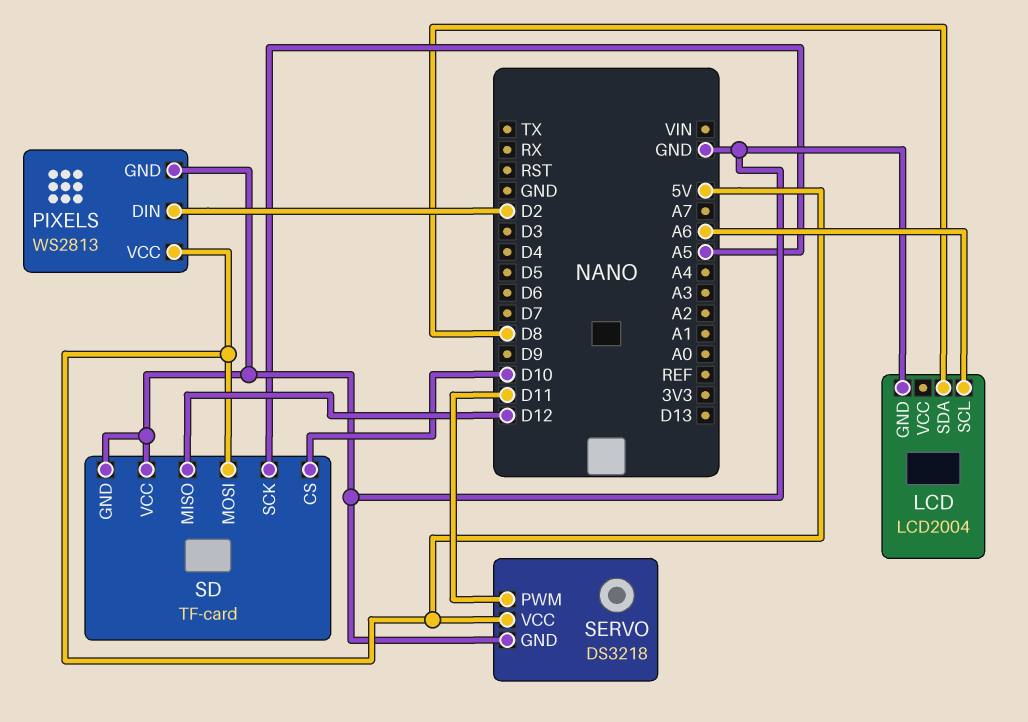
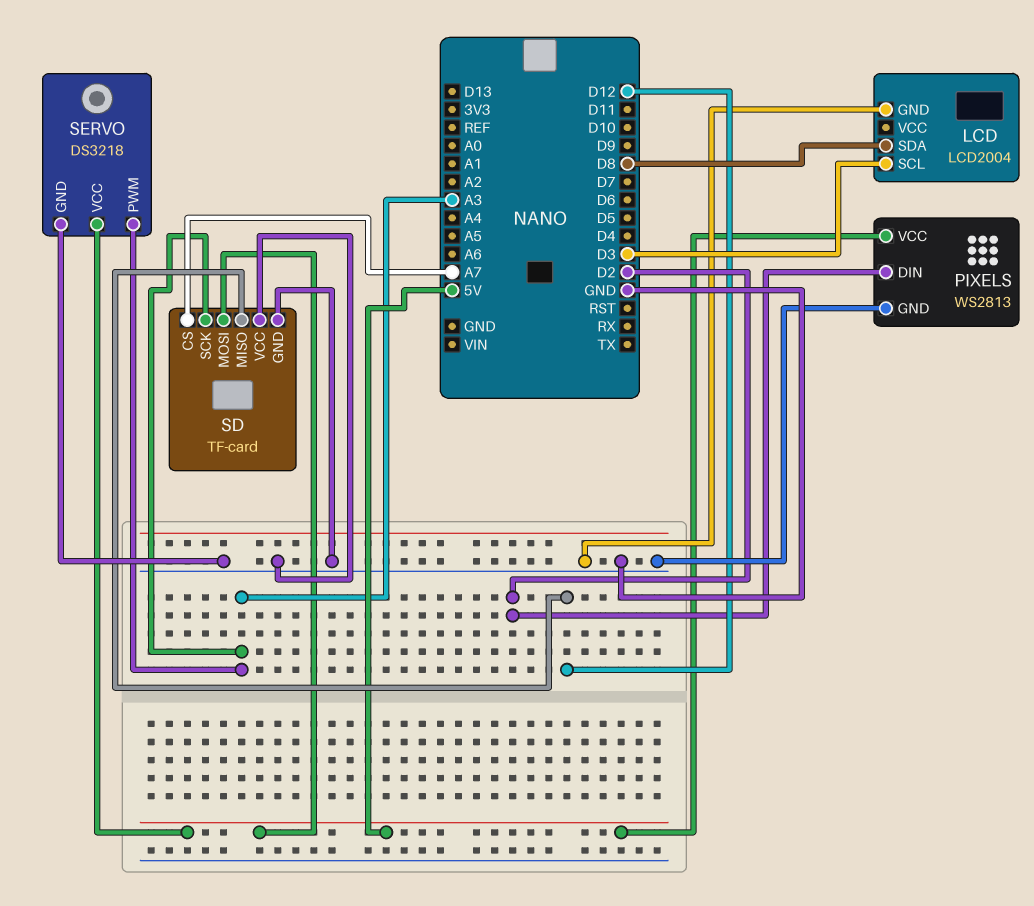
LCD pin SCL: A6 -> D3
SD pin CS: D10 -> A7
SD pin SCK: A5 -> A3
SERVO pin PWM: D11 -> A3

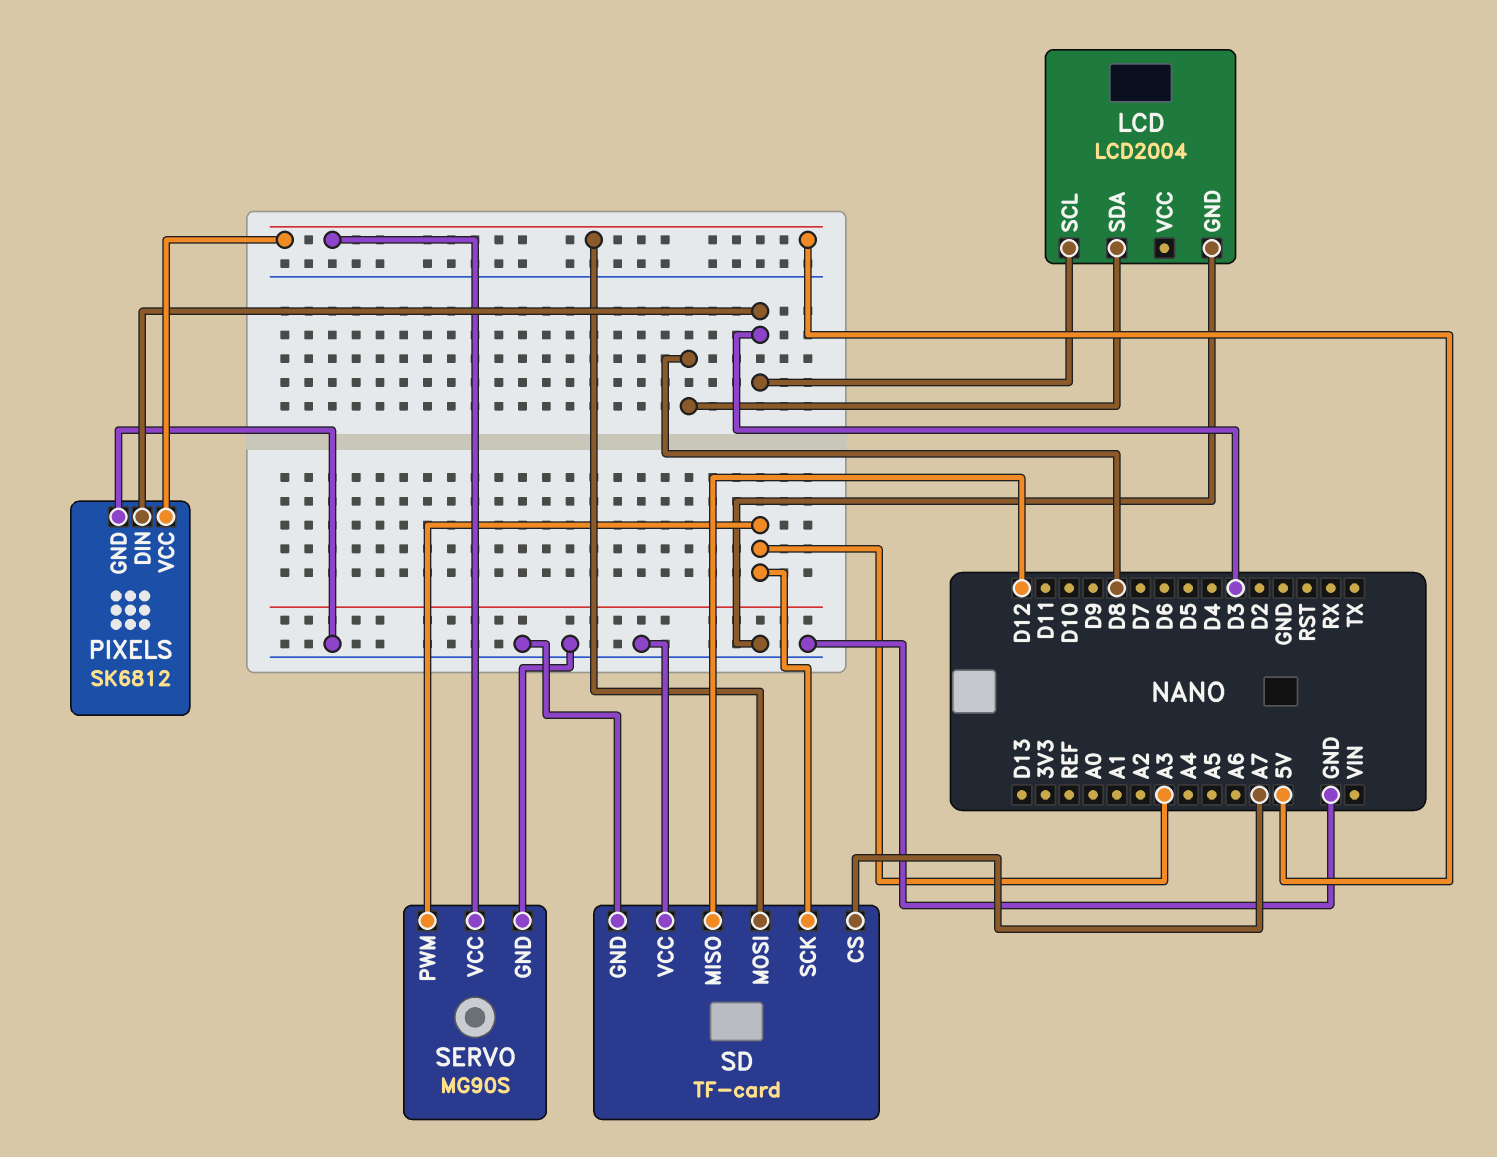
PIXELS: WS2813 -> SK6812
PIXELS pin DIN: D2 -> D3
SERVO: DS3218 -> MG90S

